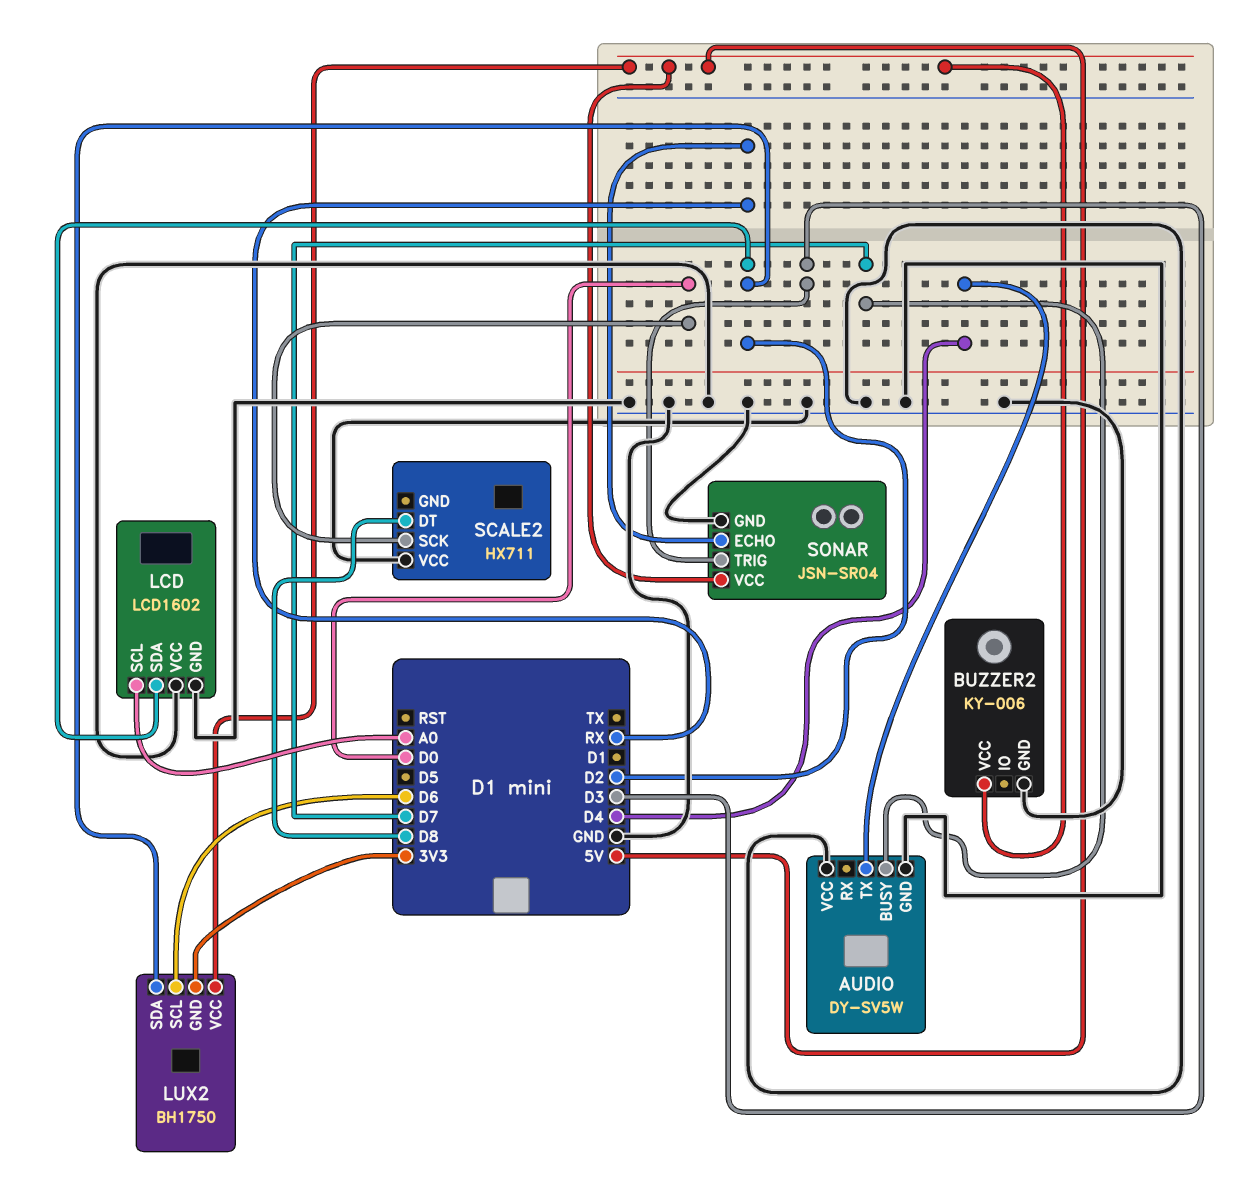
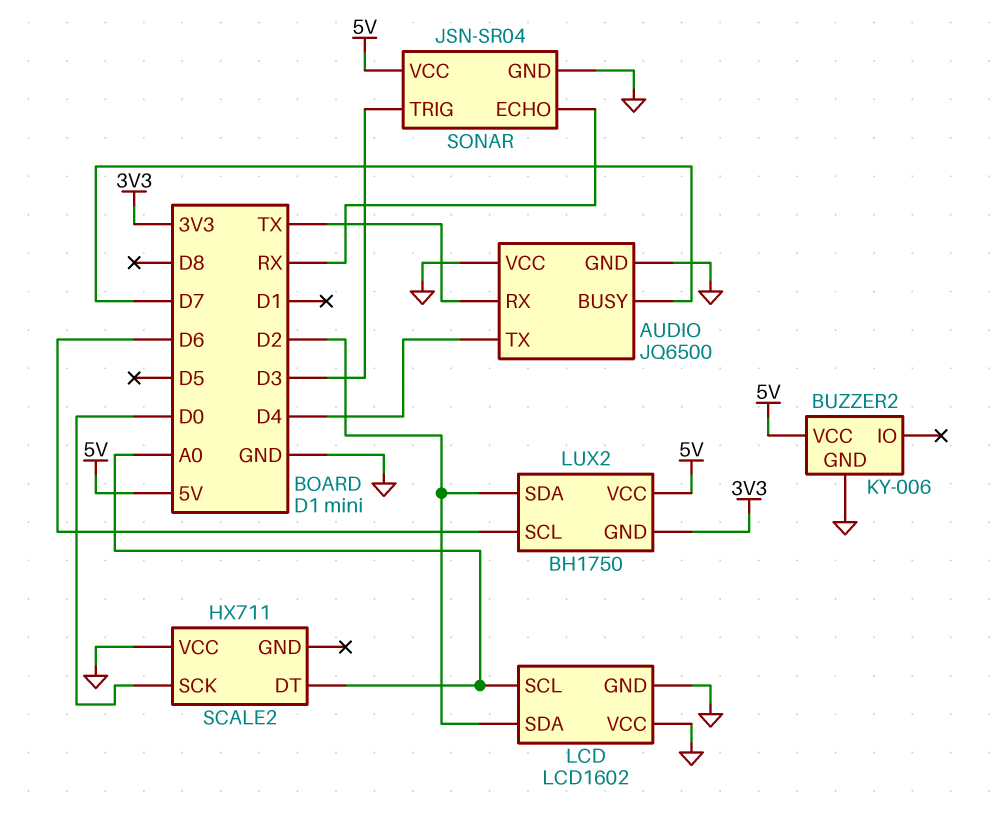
AUDIO: DY-SV5W -> JQ6500
AUDIO pin RX: none -> TX
SCALE2 pin DT: D8 -> A0

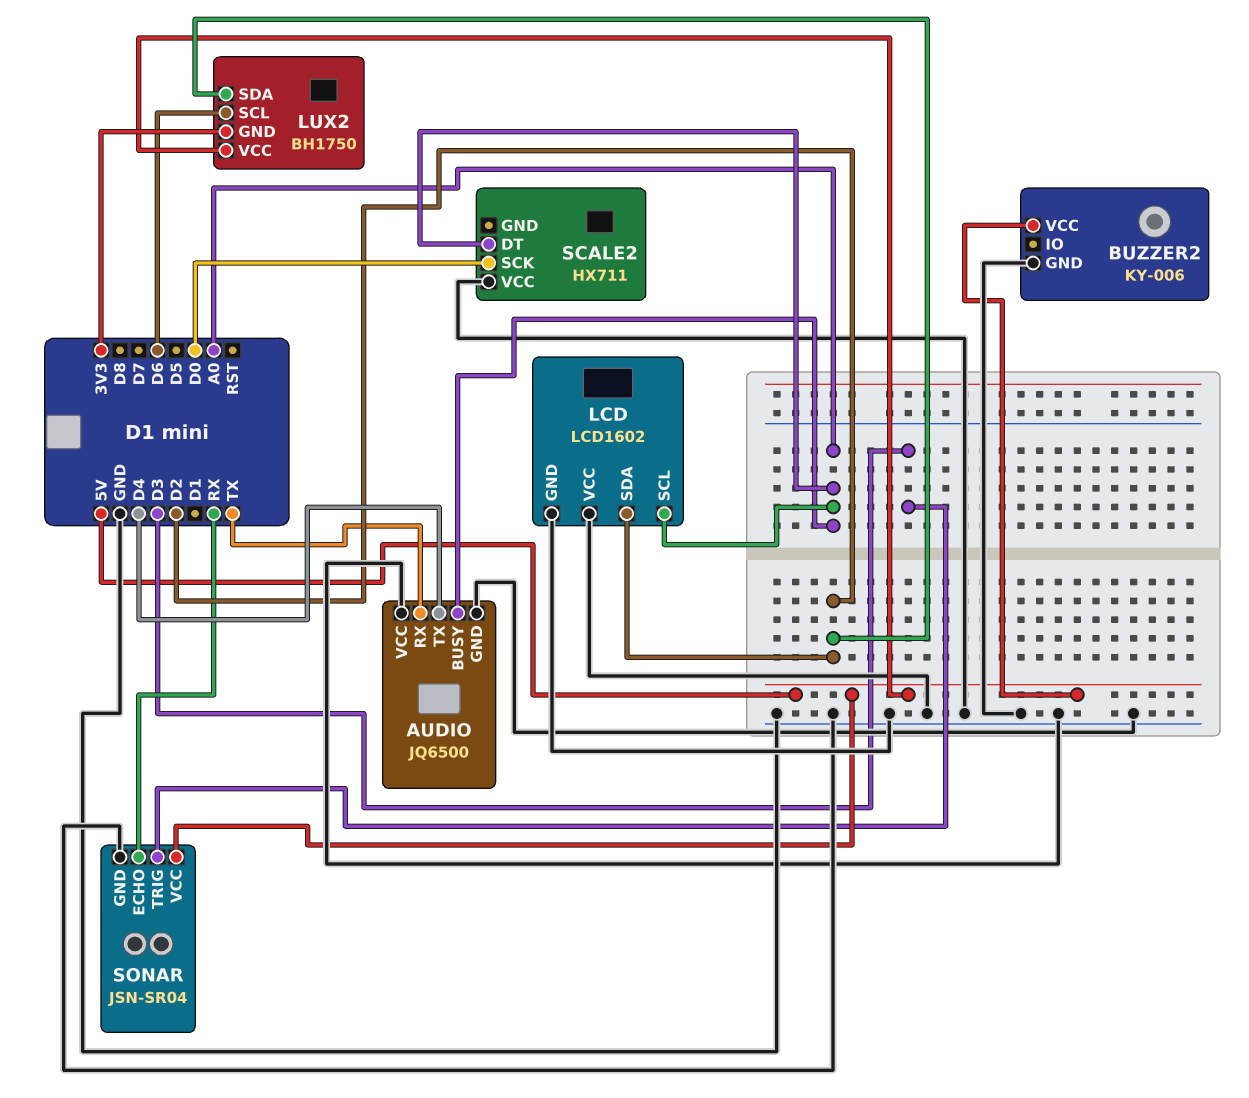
AUDIO pin BUSY: D7 -> A0

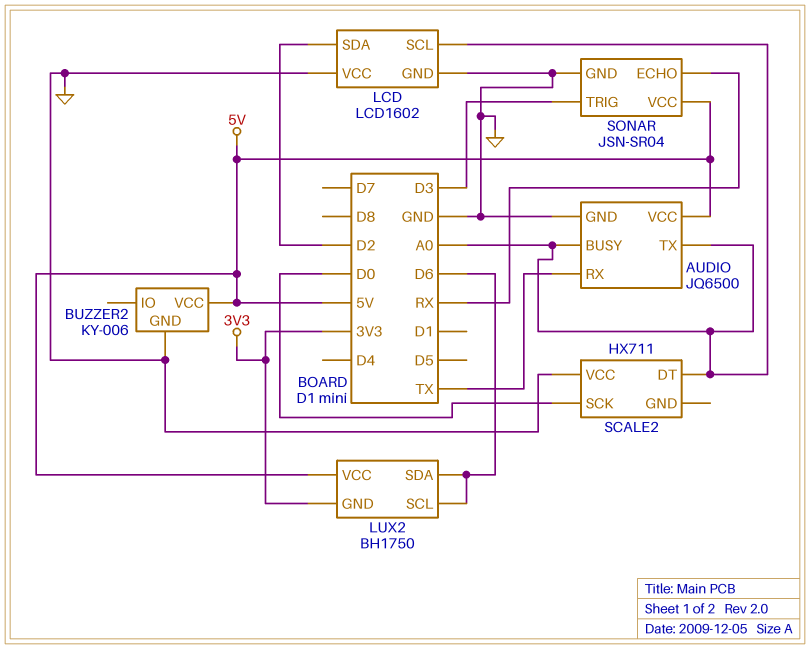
AUDIO pin TX: D4 -> A0
AUDIO pin VCC: GND -> 5V
LUX2 pin SDA: D2 -> D6

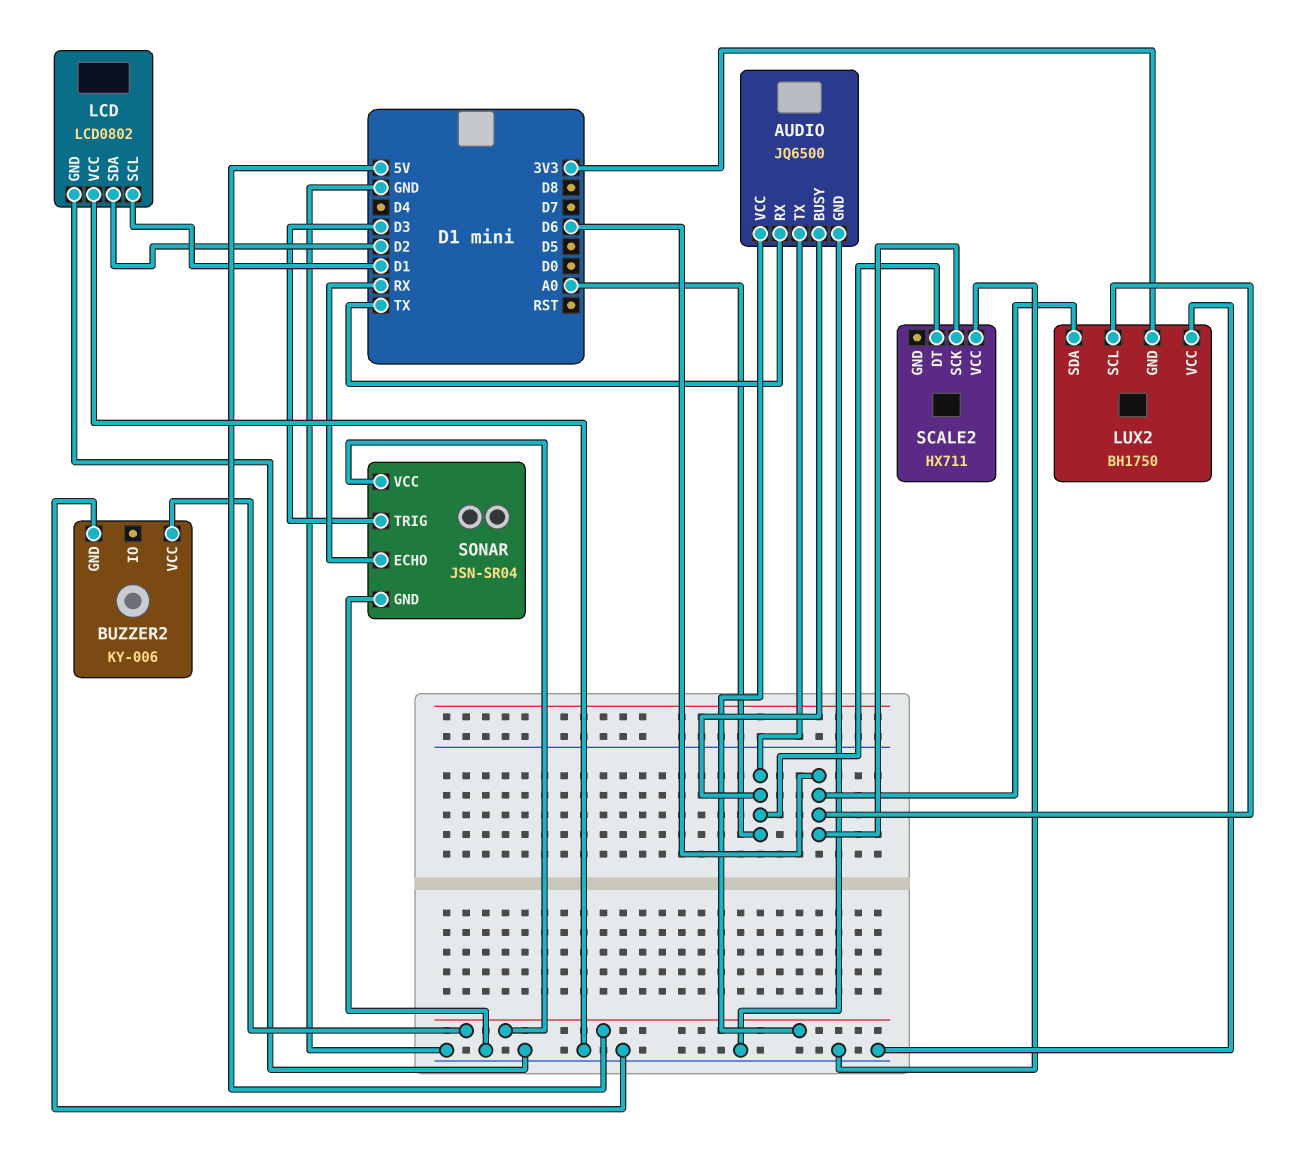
LCD: LCD1602 -> LCD0802
LCD pin SCL: A0 -> D1
LUX2 pin VCC: 5V -> GND
SCALE2 pin SCK: D0 -> D6

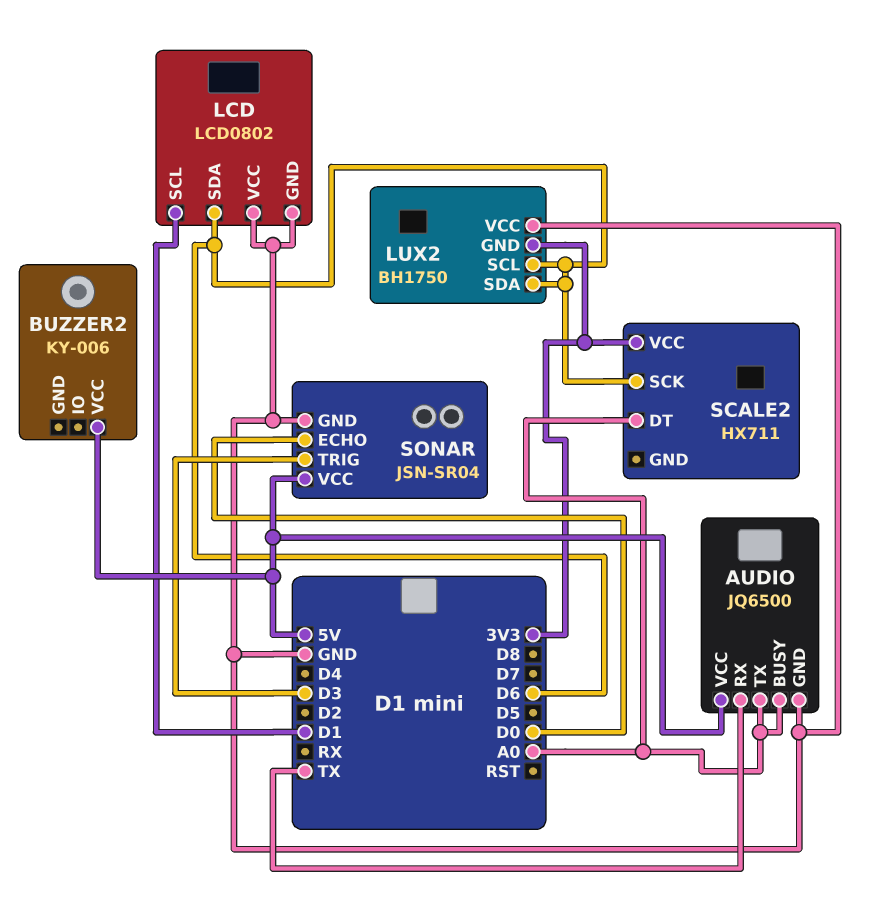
BUZZER2 pin GND: GND -> none
LCD pin SDA: D2 -> D6
SCALE2 pin VCC: GND -> 3V3
SONAR pin ECHO: RX -> D0

